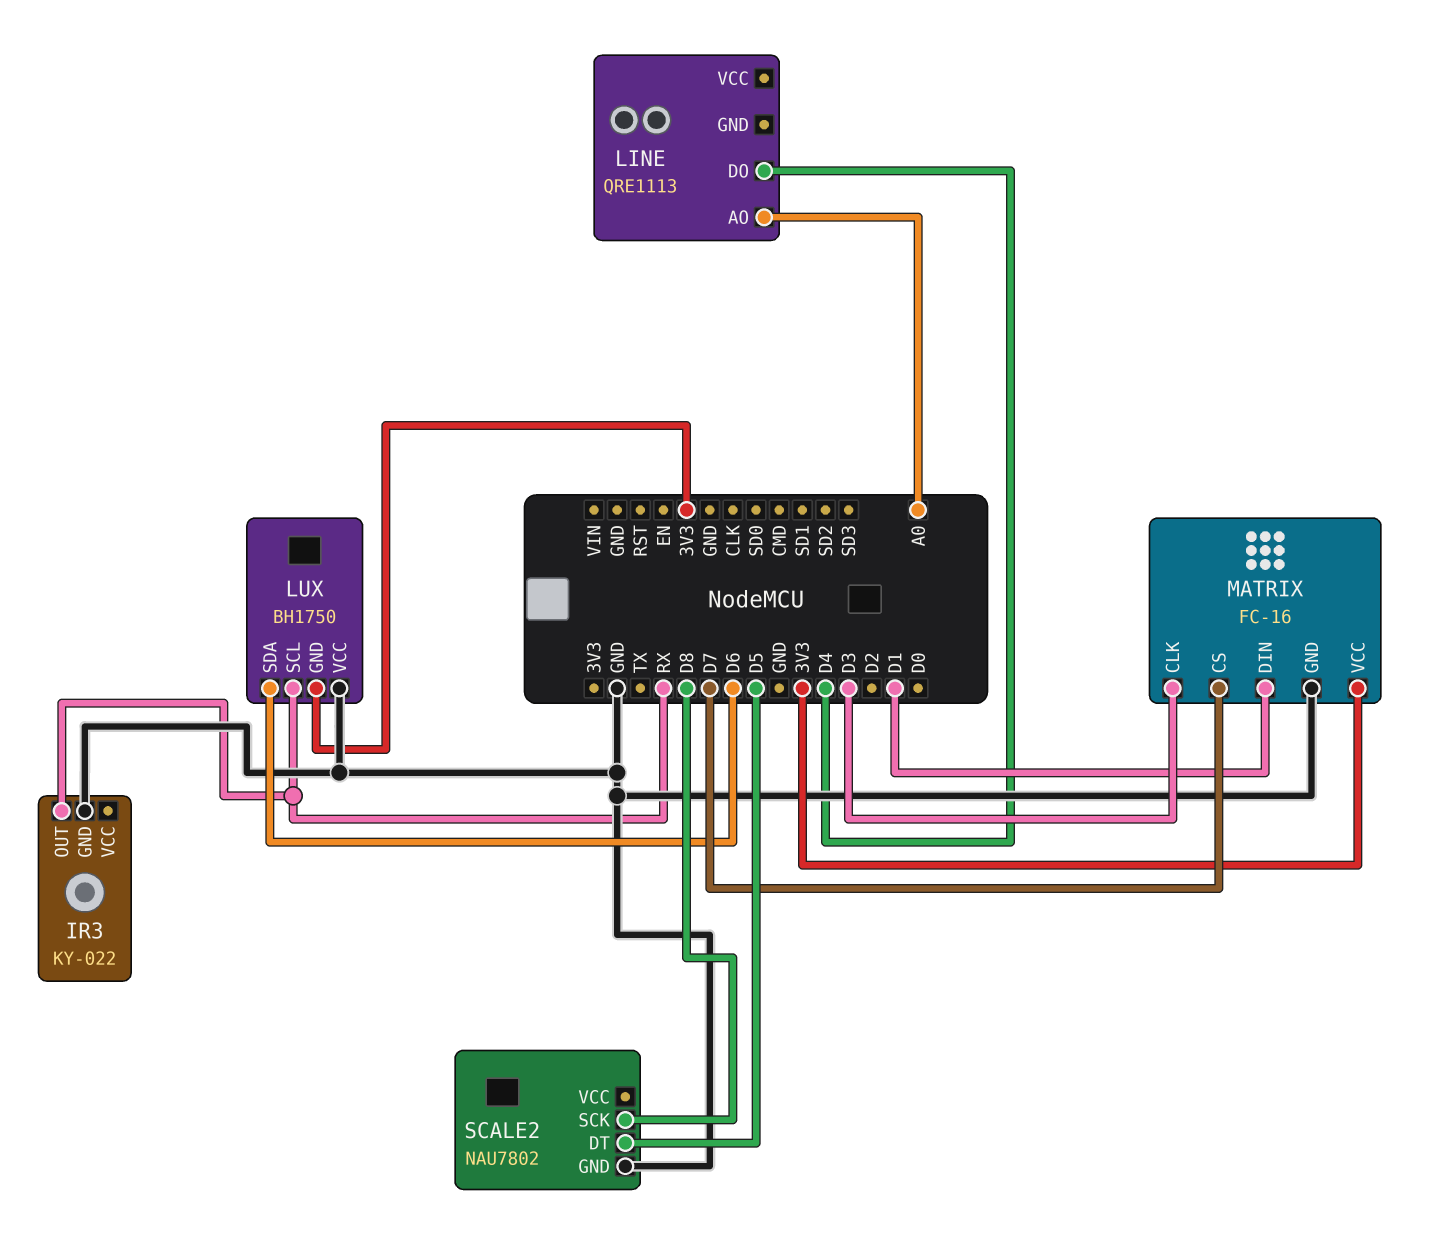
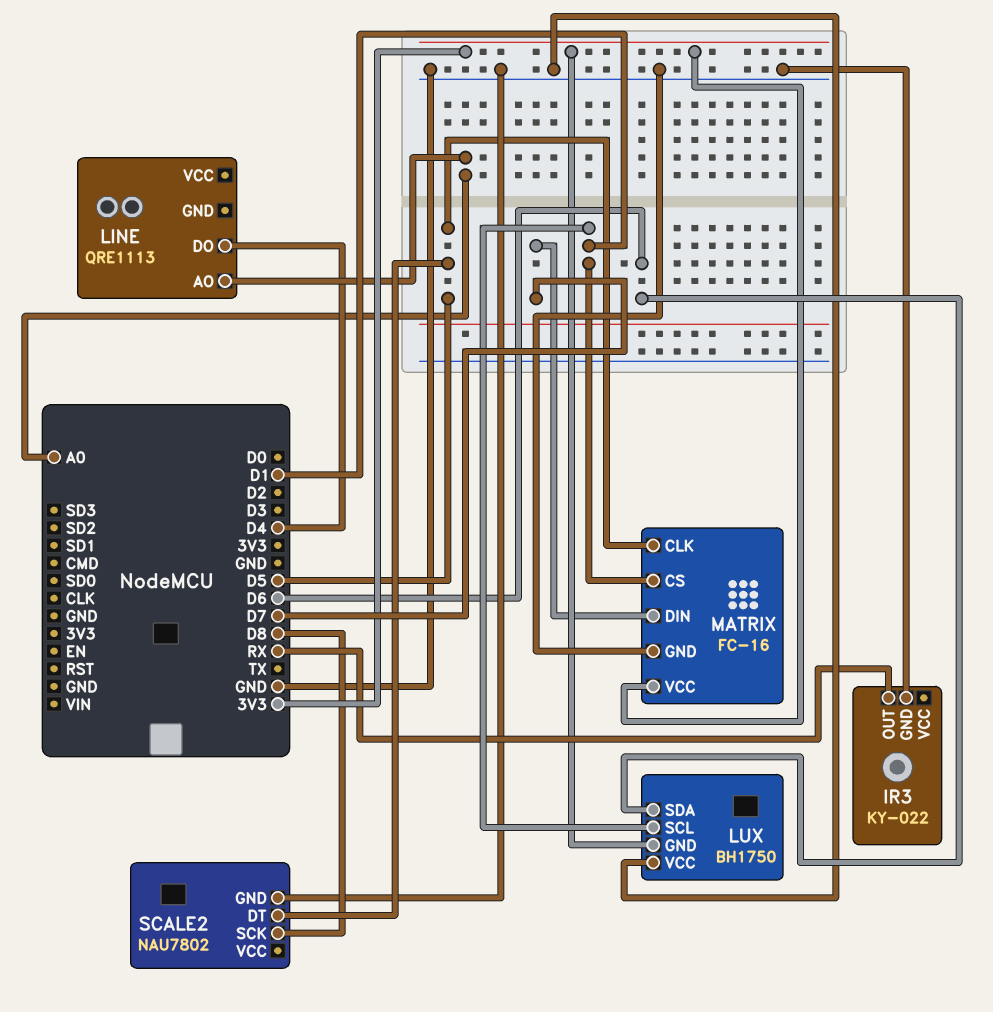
LUX pin SCL: RX -> D1
MATRIX pin CLK: D3 -> D5
MATRIX pin CS: D7 -> D1
MATRIX pin DIN: D1 -> D7

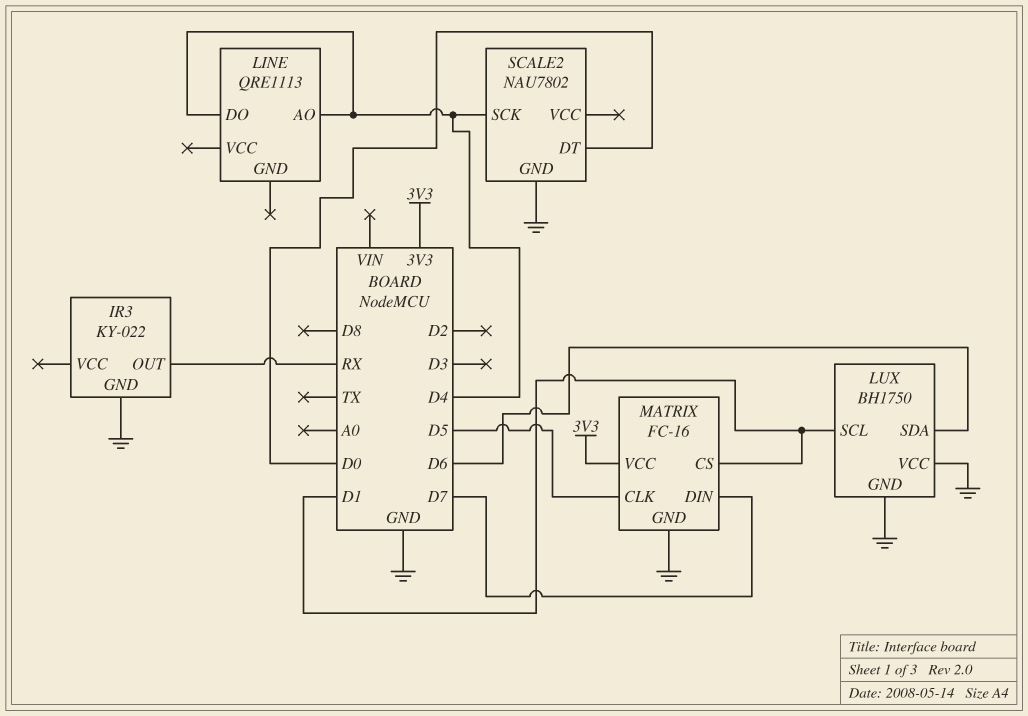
LINE pin AO: A0 -> D4
LUX pin GND: 3V3 -> GND
SCALE2 pin DT: D5 -> D0
SCALE2 pin SCK: D8 -> D4

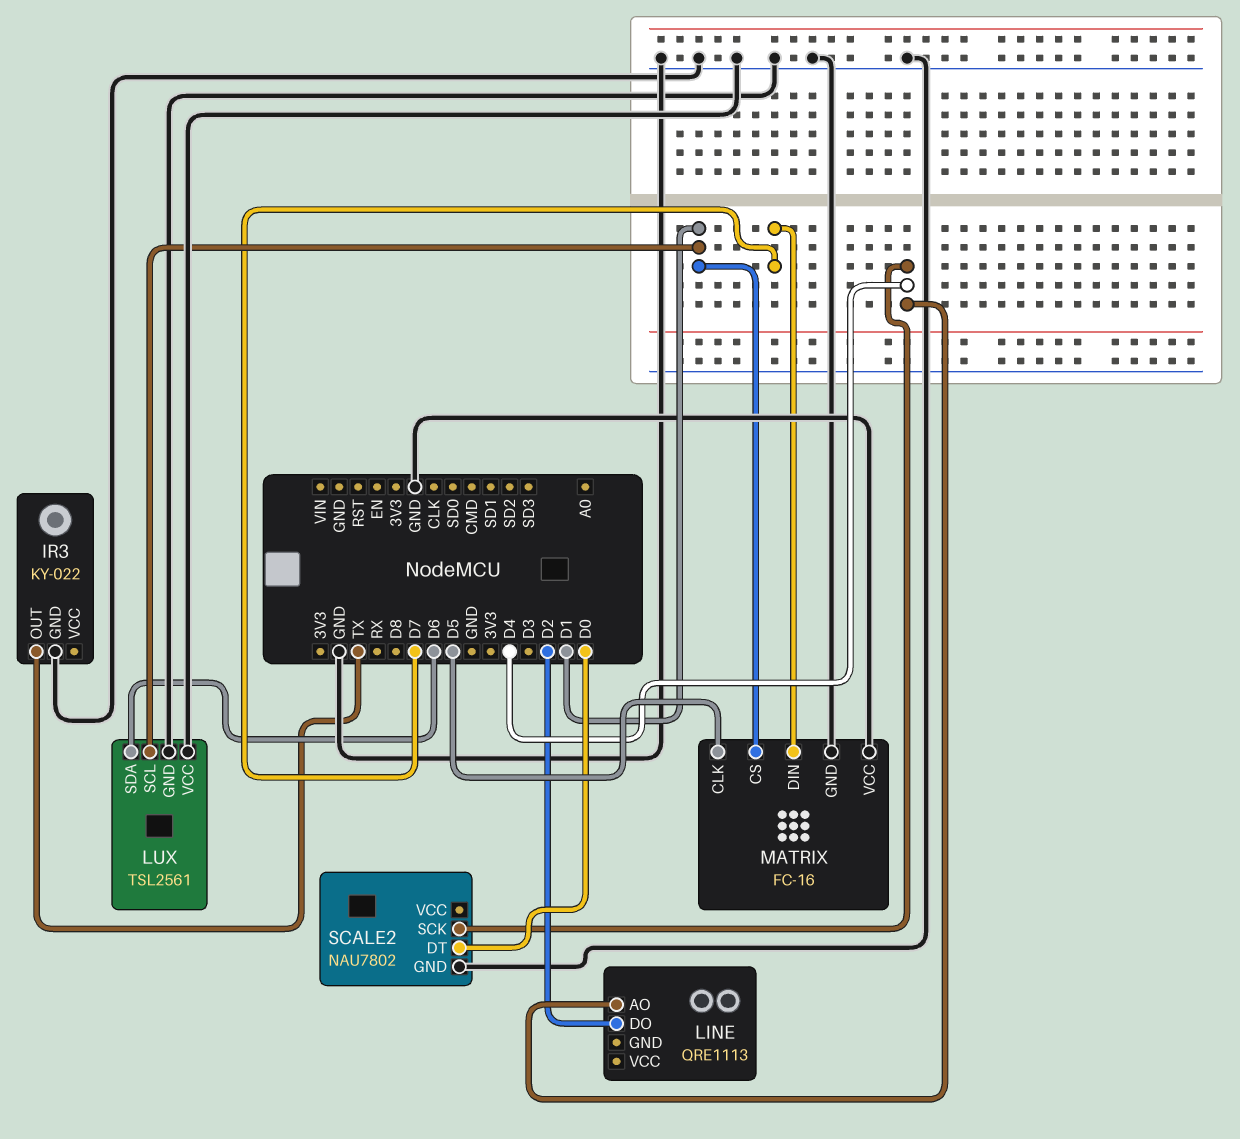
IR3 pin OUT: RX -> TX
LINE pin DO: D4 -> D2
LUX: BH1750 -> TSL2561
MATRIX pin VCC: 3V3 -> GND

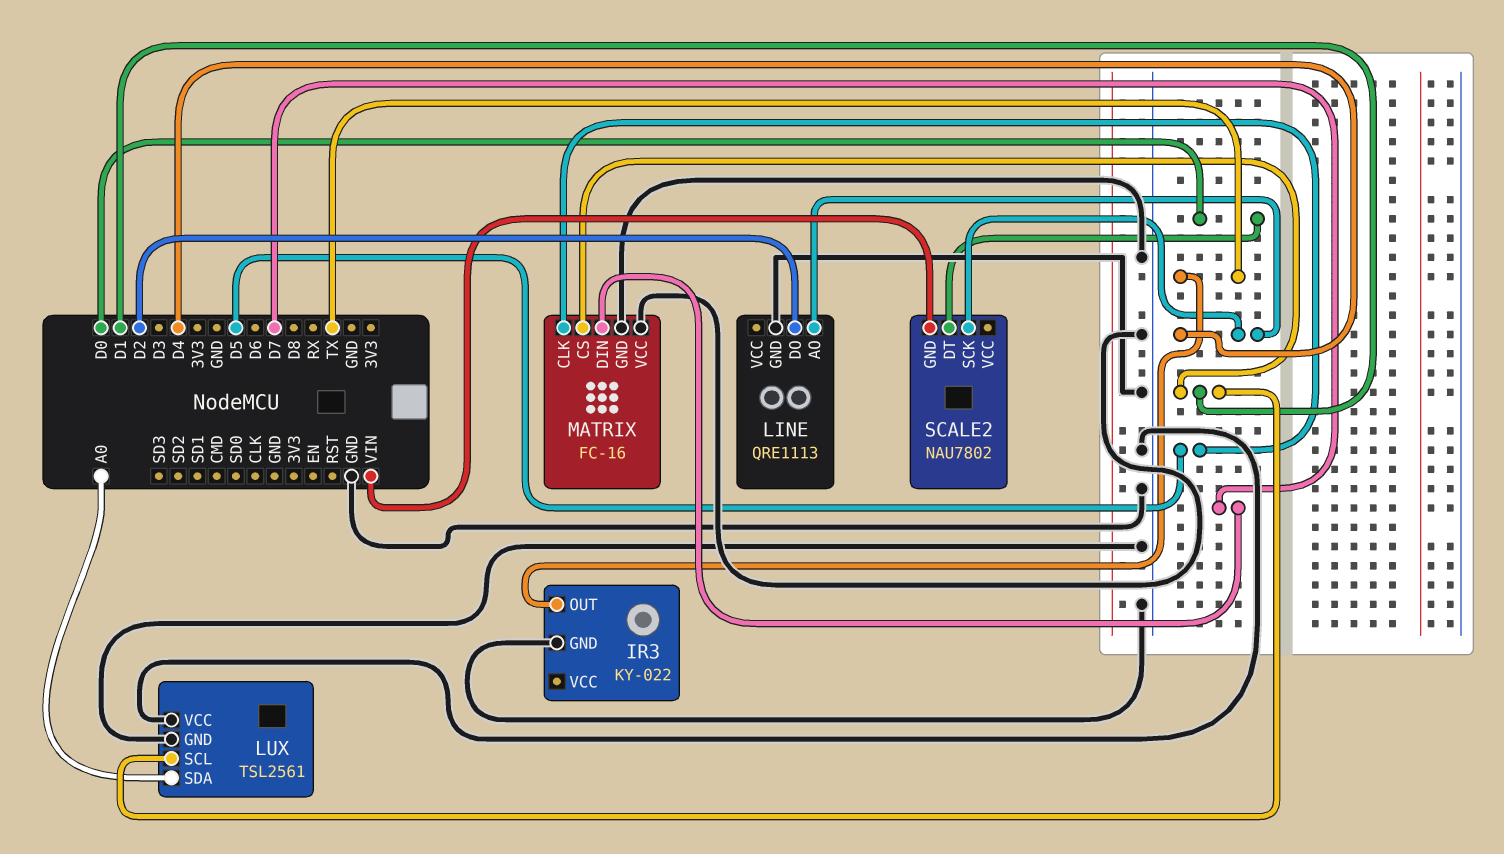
LINE pin GND: none -> GND
LUX pin SDA: D6 -> A0
SCALE2 pin GND: GND -> VIN

